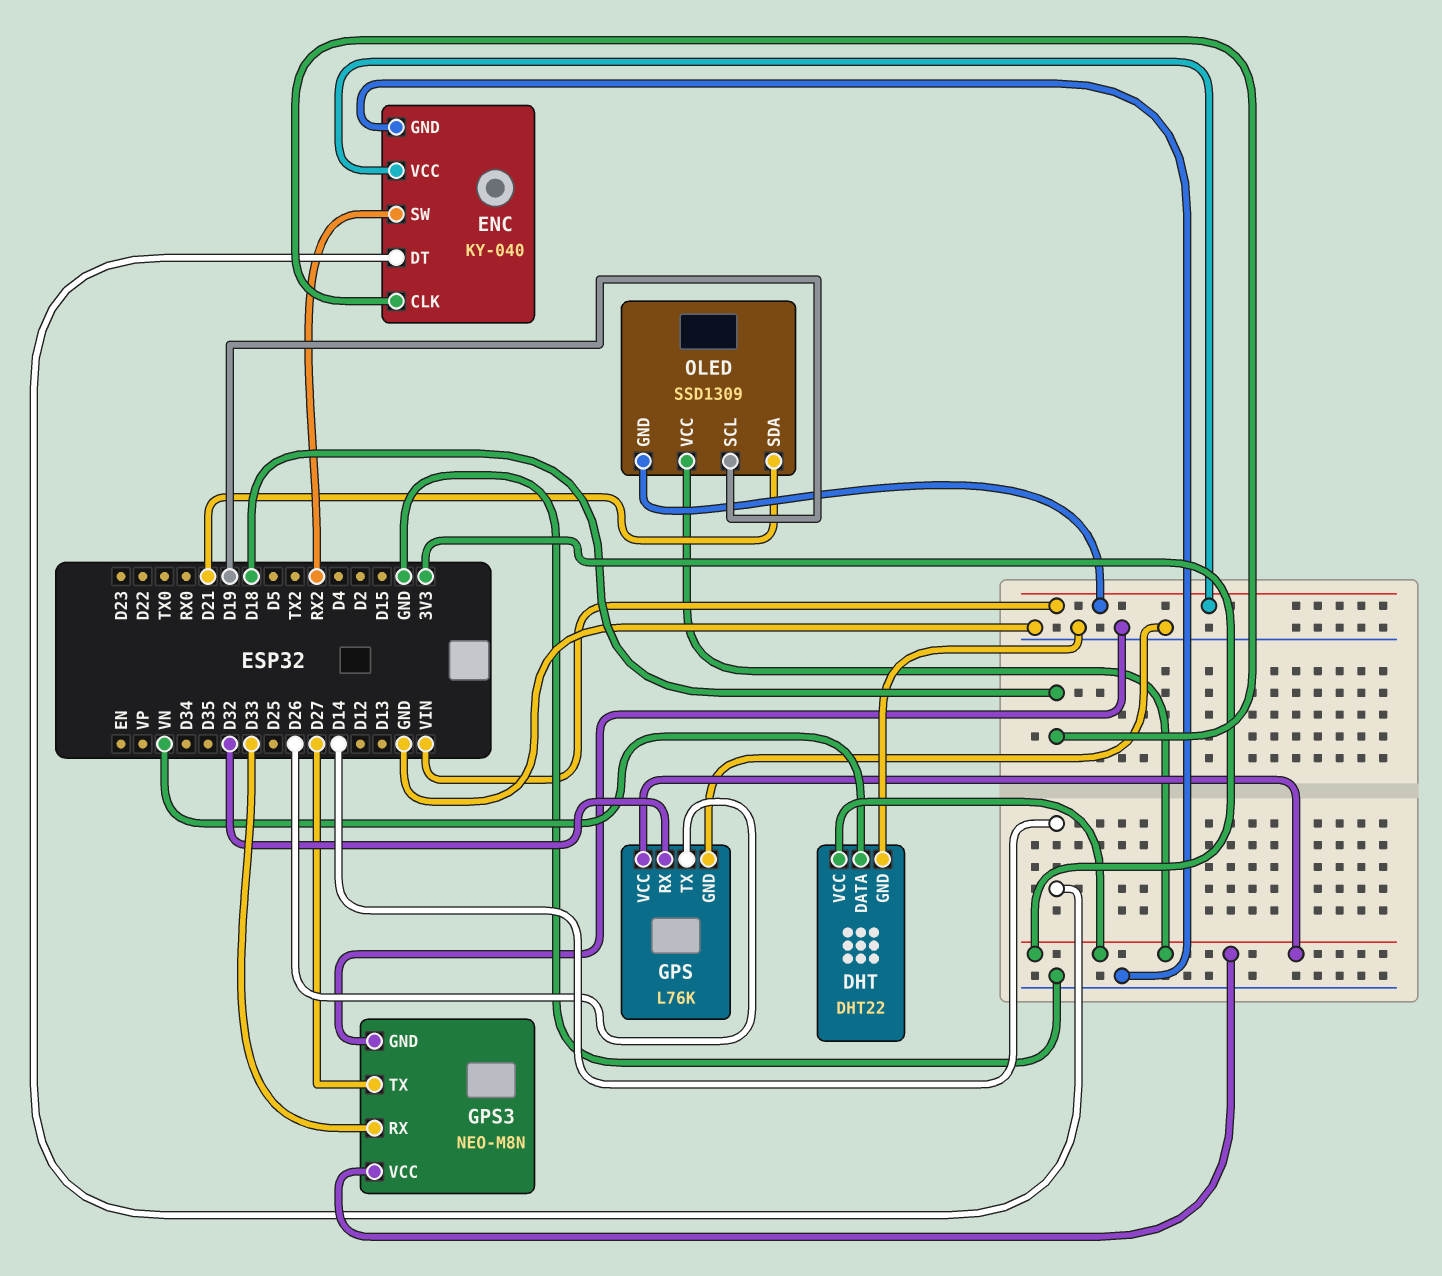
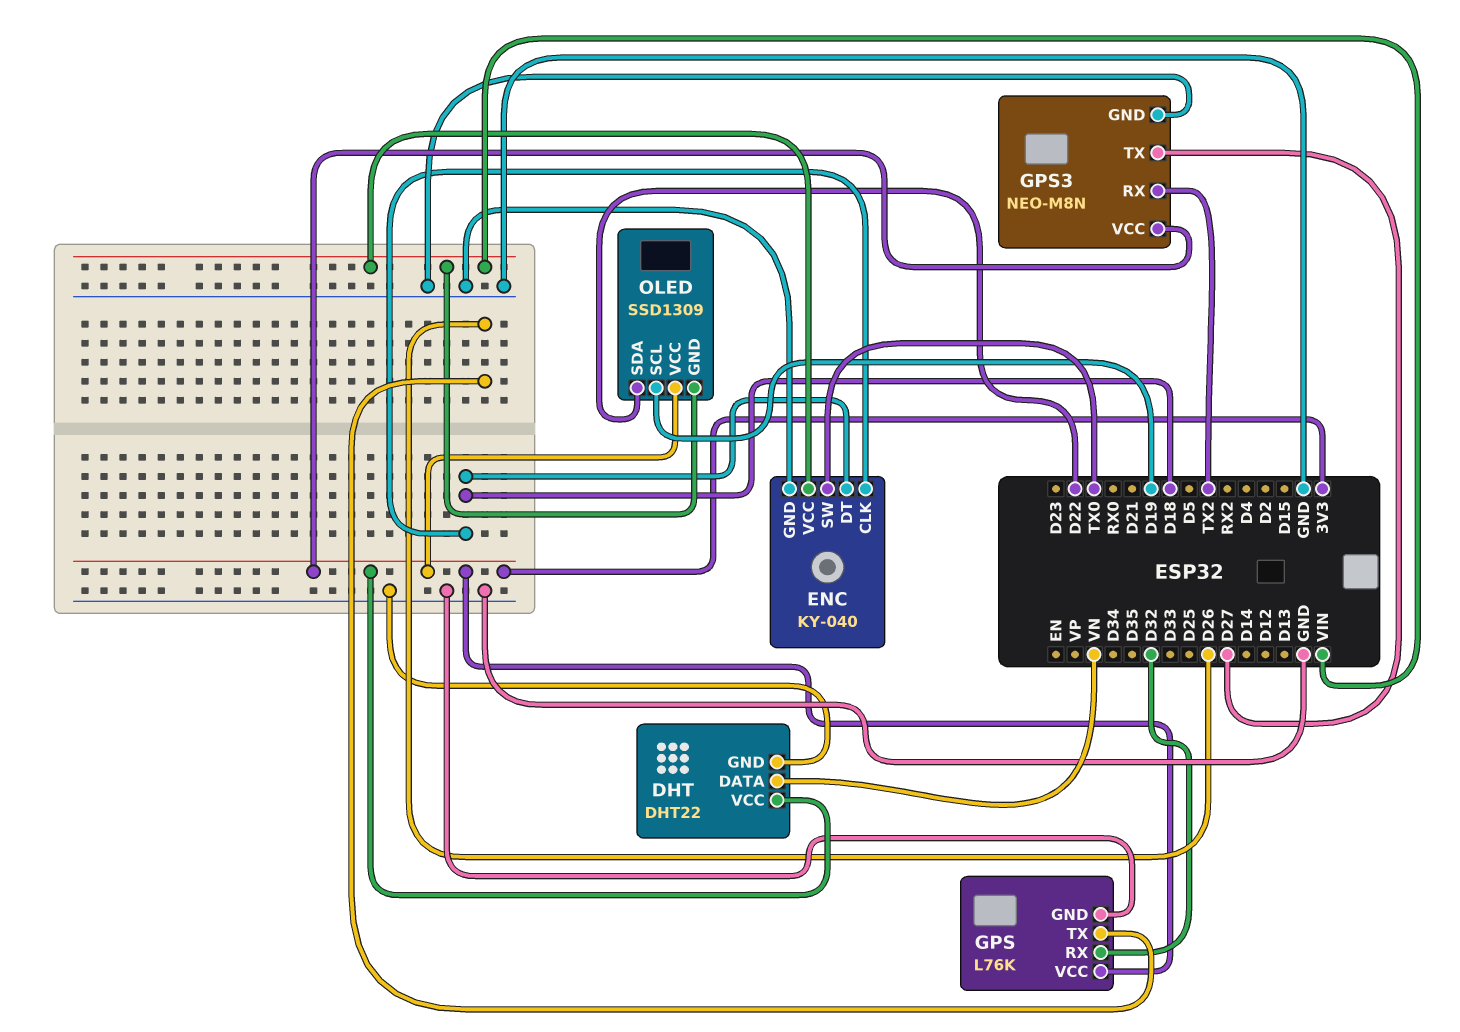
ENC pin DT: D14 -> D18
ENC pin SW: RX2 -> TX0
GPS3 pin RX: D33 -> TX2
OLED pin SDA: D21 -> D22

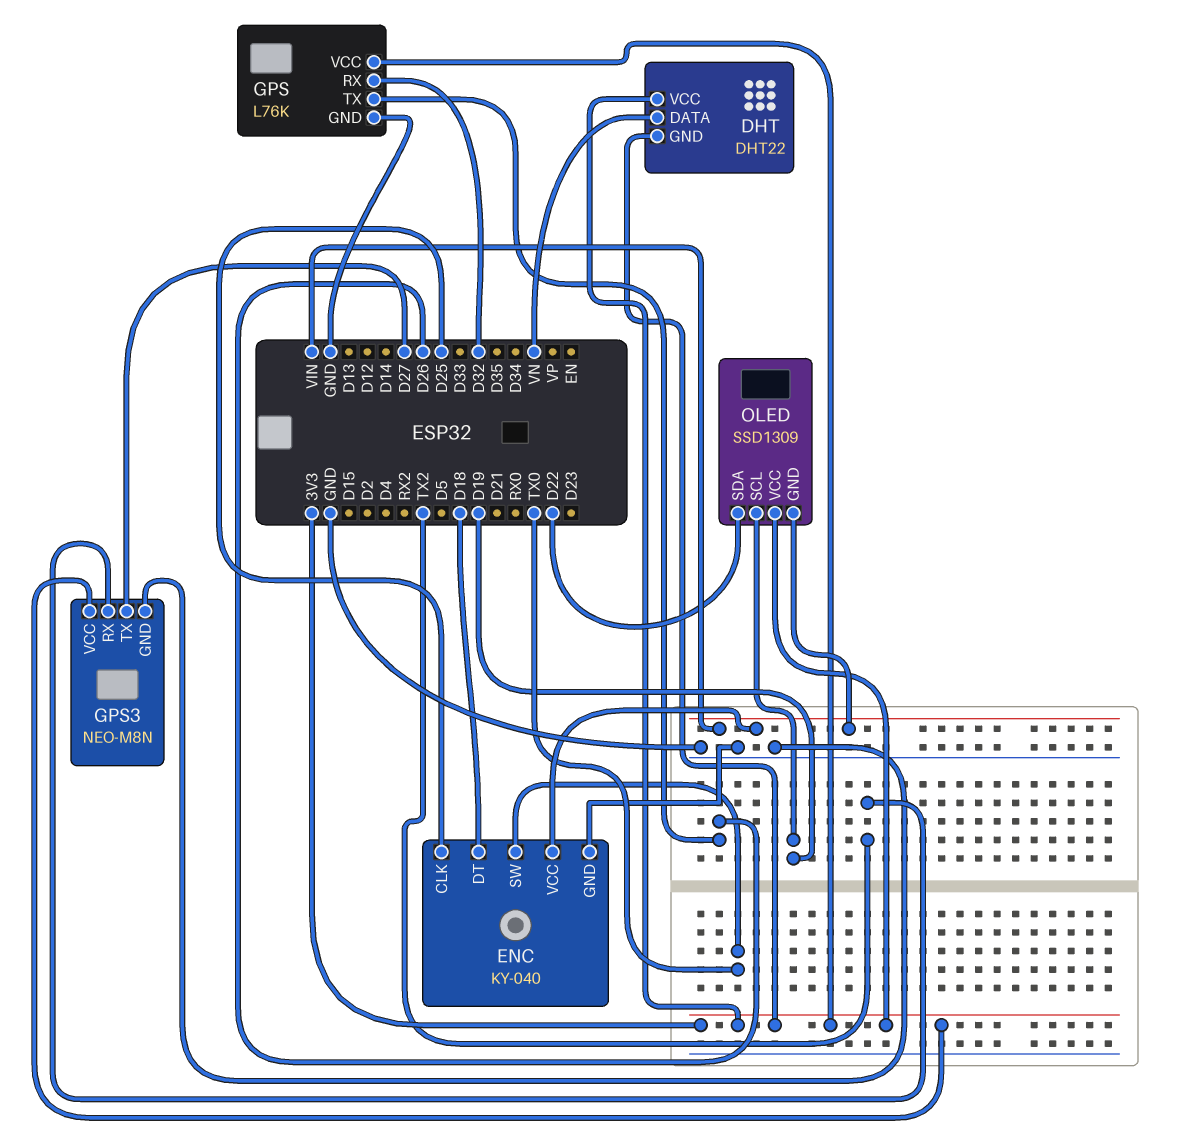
DHT pin GND: GND -> 3V3
ENC pin CLK: D18 -> D25

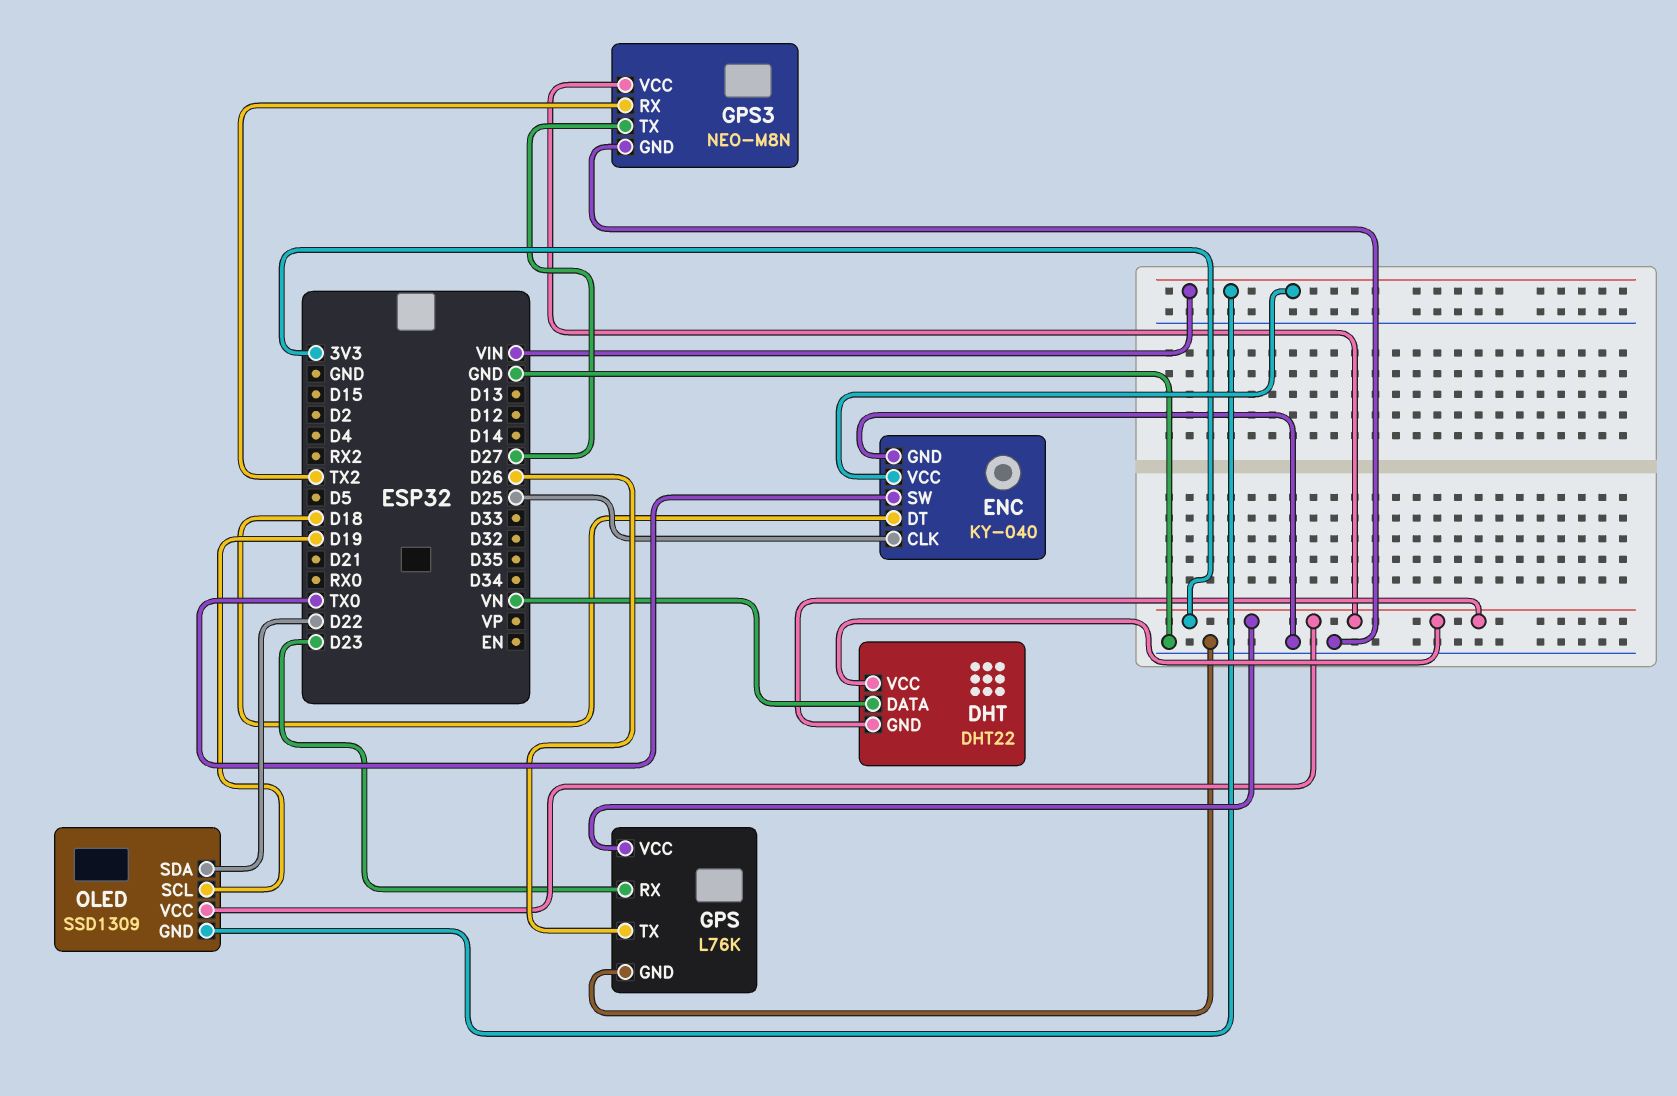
GPS pin RX: D32 -> D23

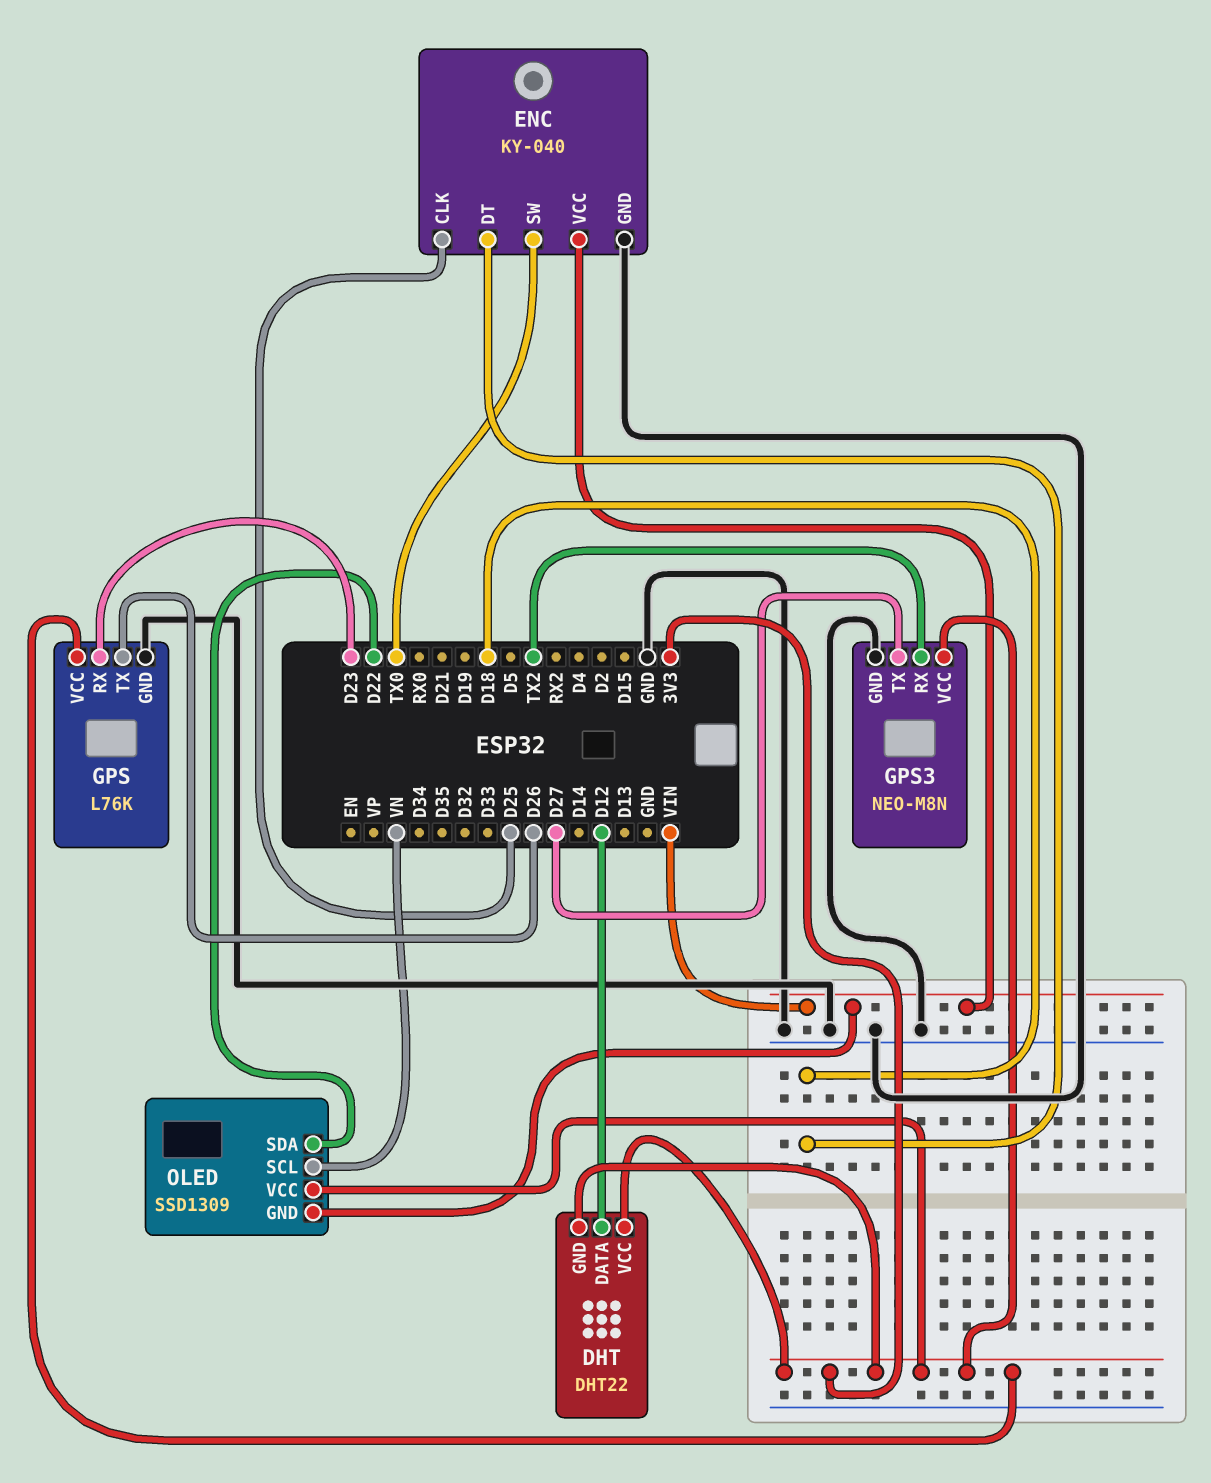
DHT pin DATA: VN -> D12
OLED pin SCL: D19 -> VN

